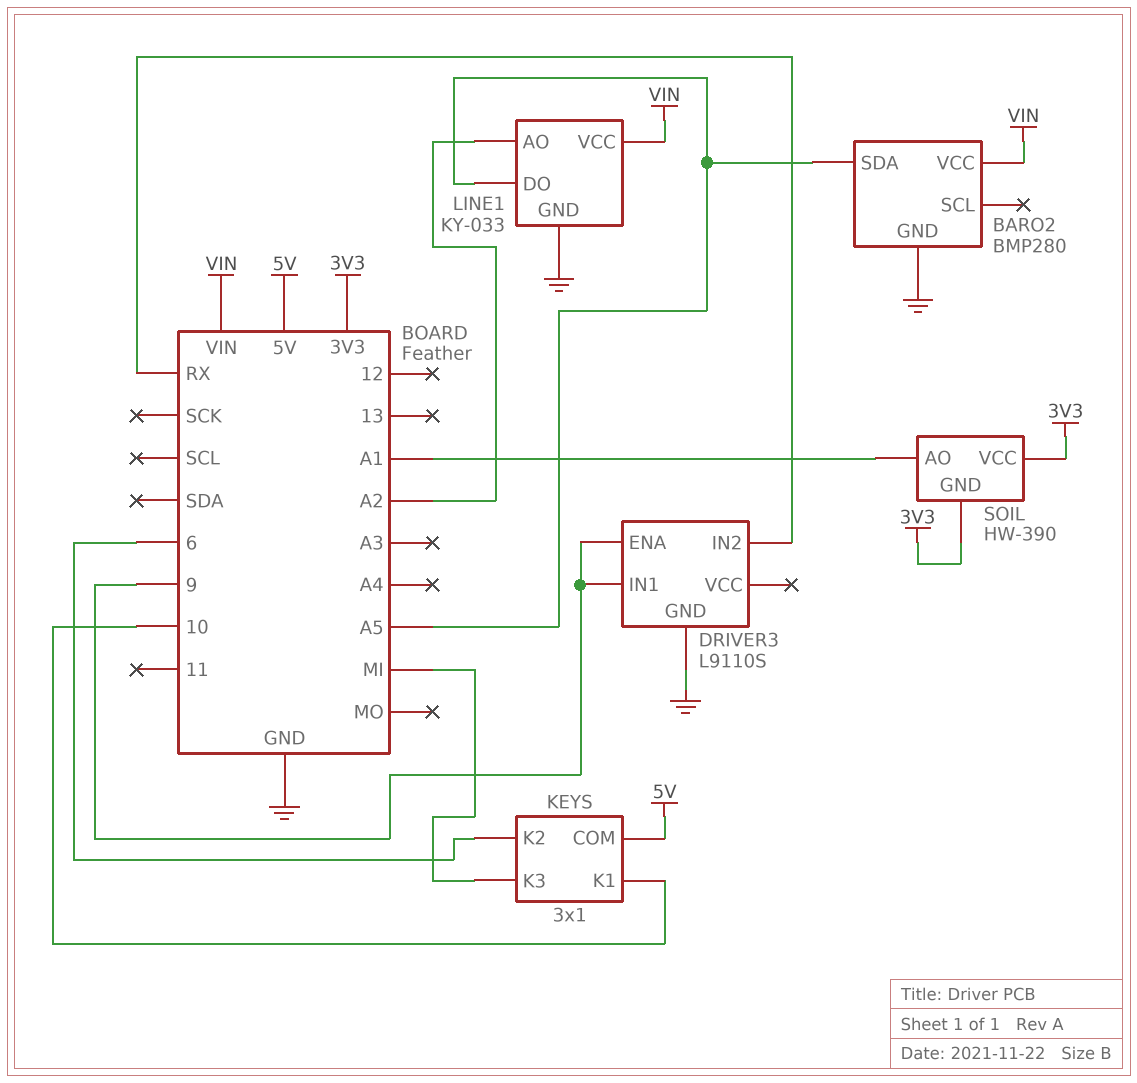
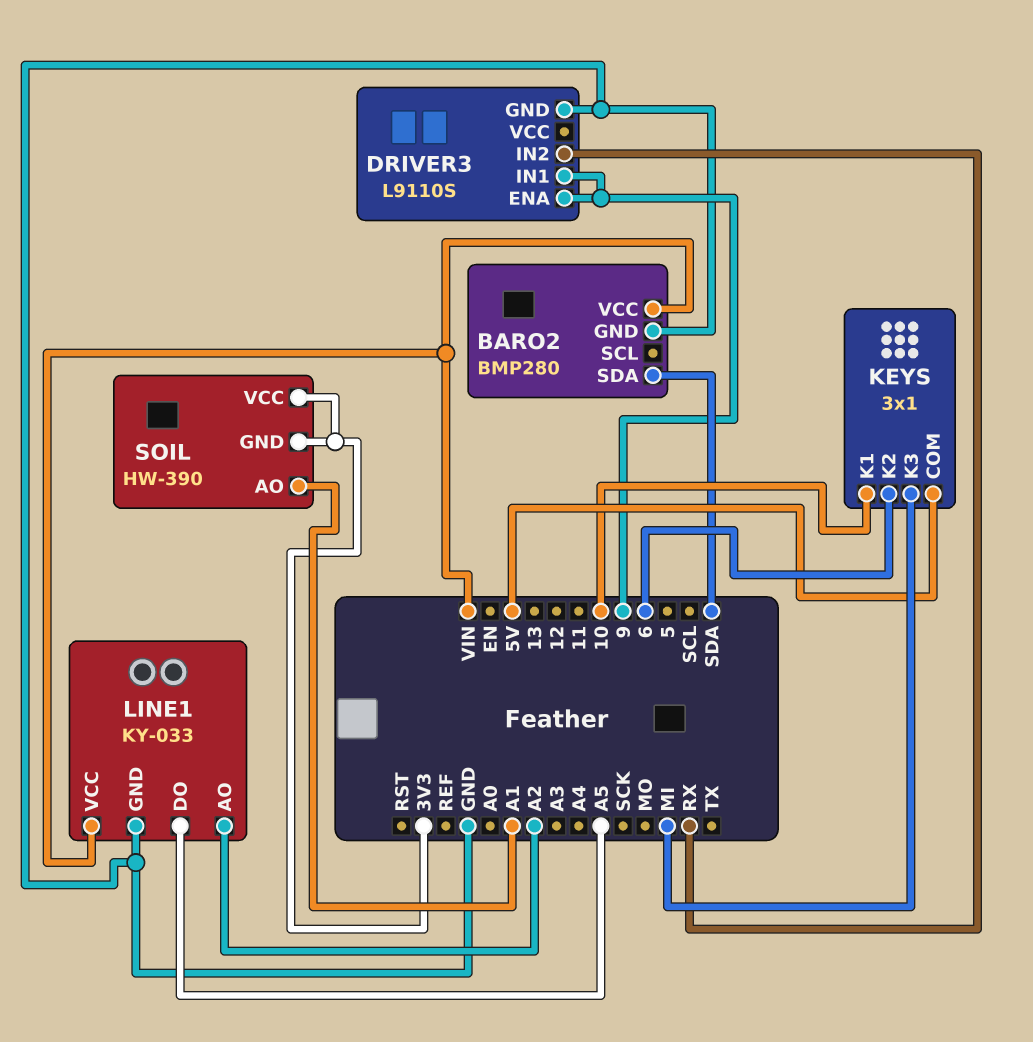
BARO2 pin SDA: A5 -> SDA

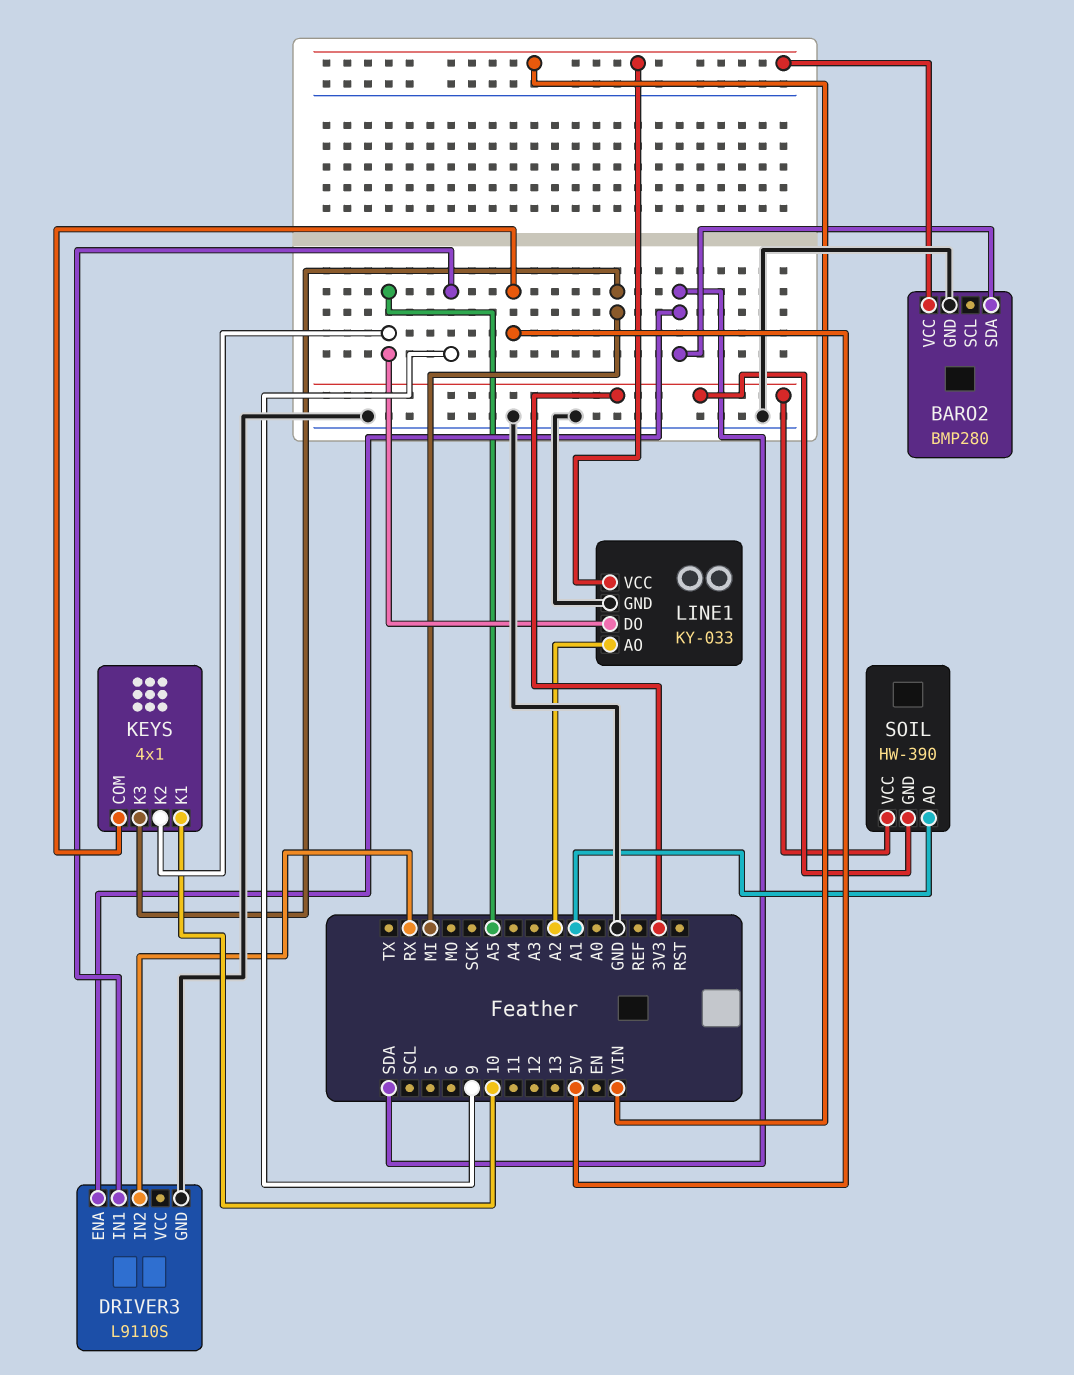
DRIVER3 pin ENA: 9 -> SDA
KEYS: 3x1 -> 4x1
KEYS pin K2: 6 -> A5

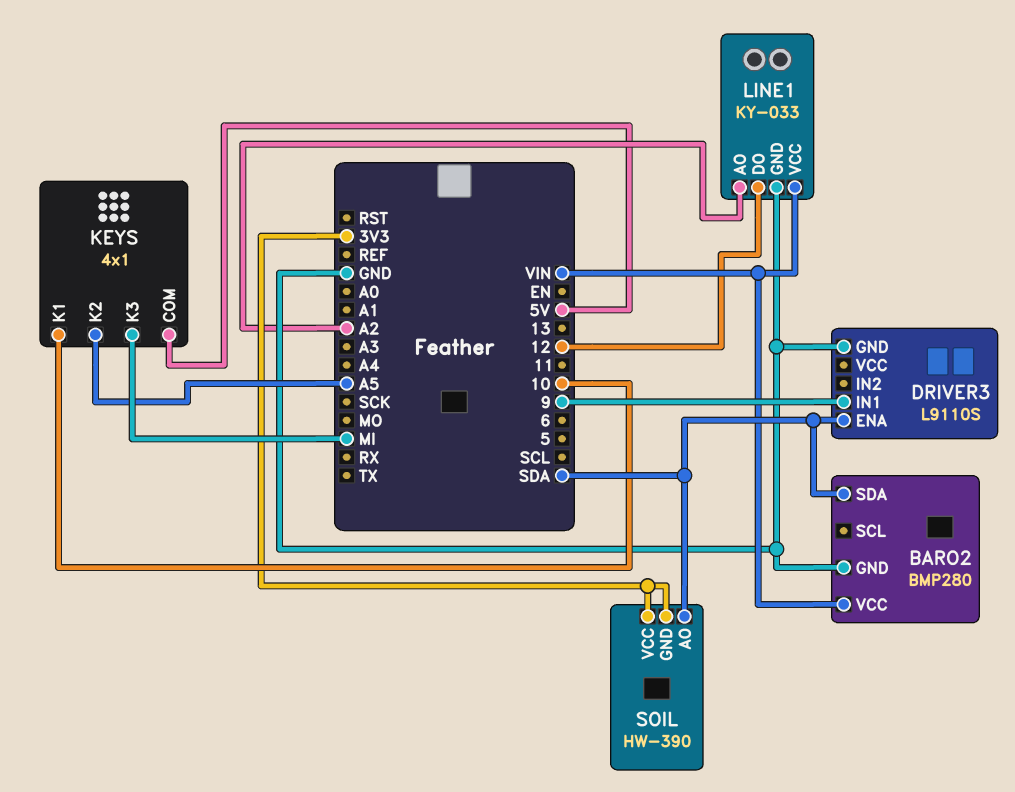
DRIVER3 pin IN2: RX -> none
LINE1 pin DO: A5 -> 12
SOIL pin AO: A1 -> SDA

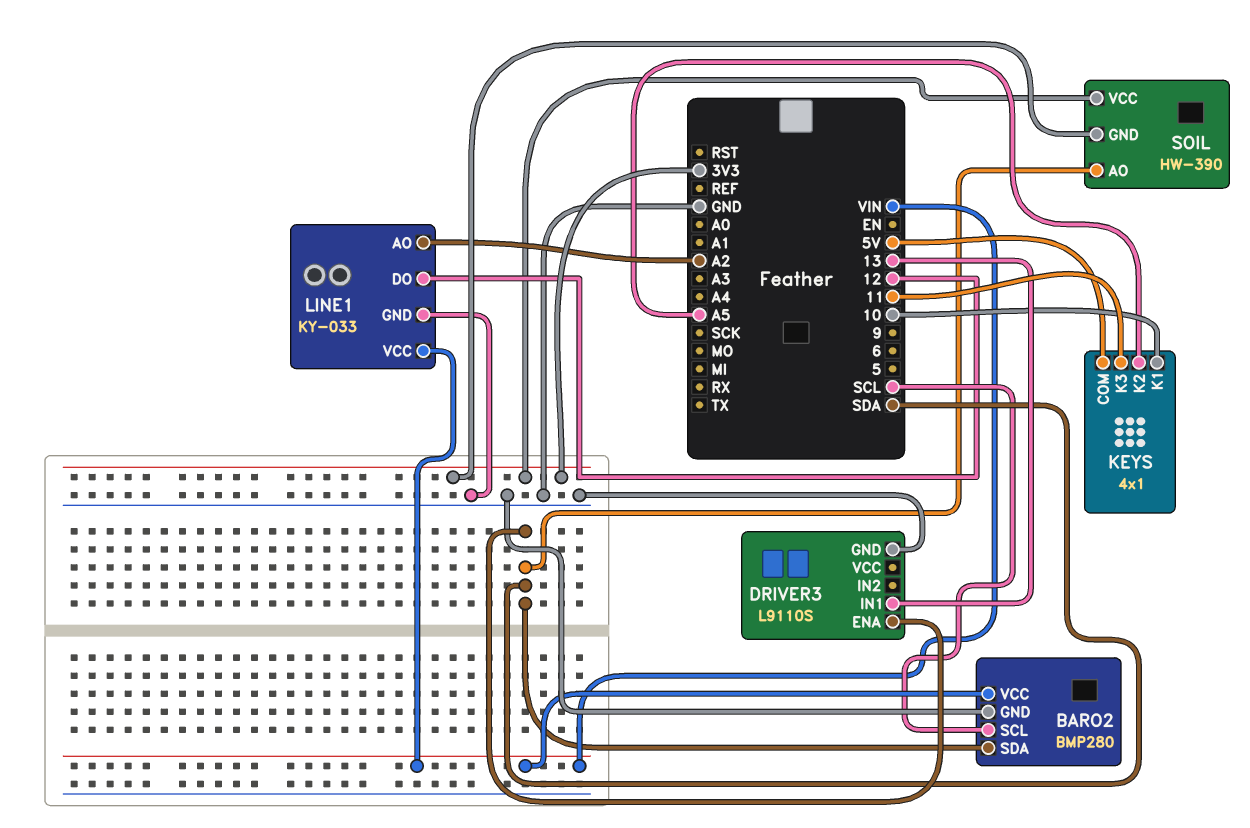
BARO2 pin SCL: none -> SCL
DRIVER3 pin IN1: 9 -> 13
KEYS pin K3: MI -> 11

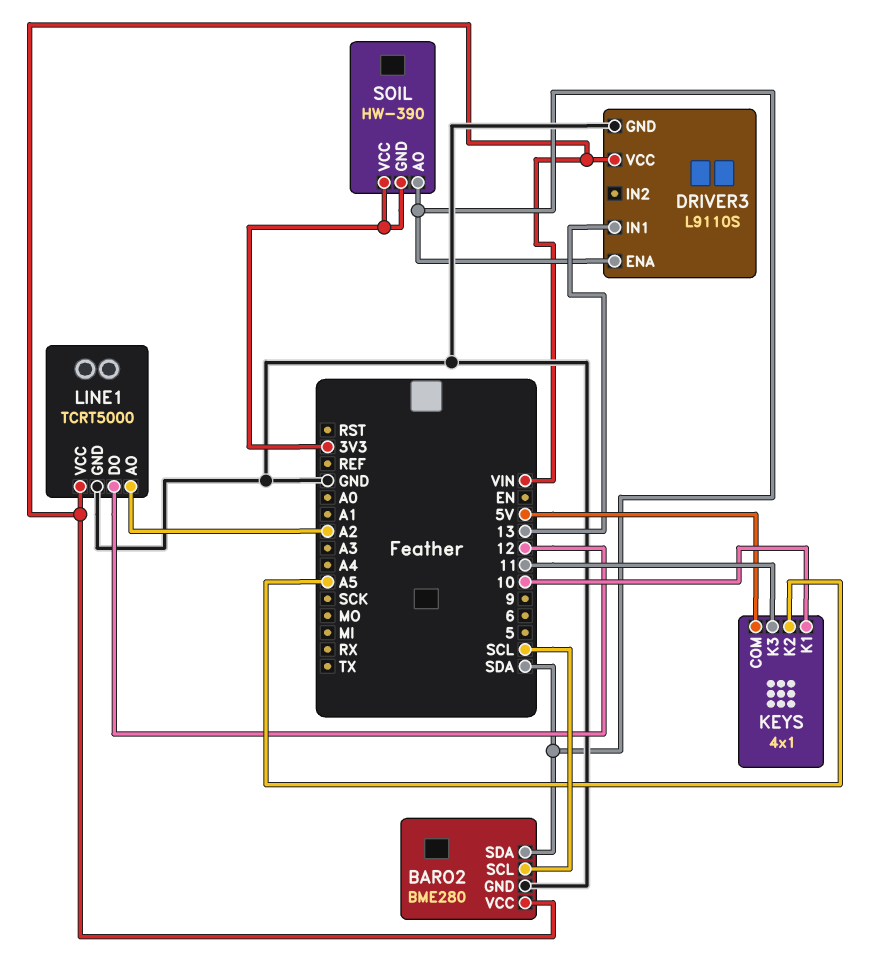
BARO2: BMP280 -> BME280
DRIVER3 pin VCC: none -> VIN
LINE1: KY-033 -> TCRT5000

